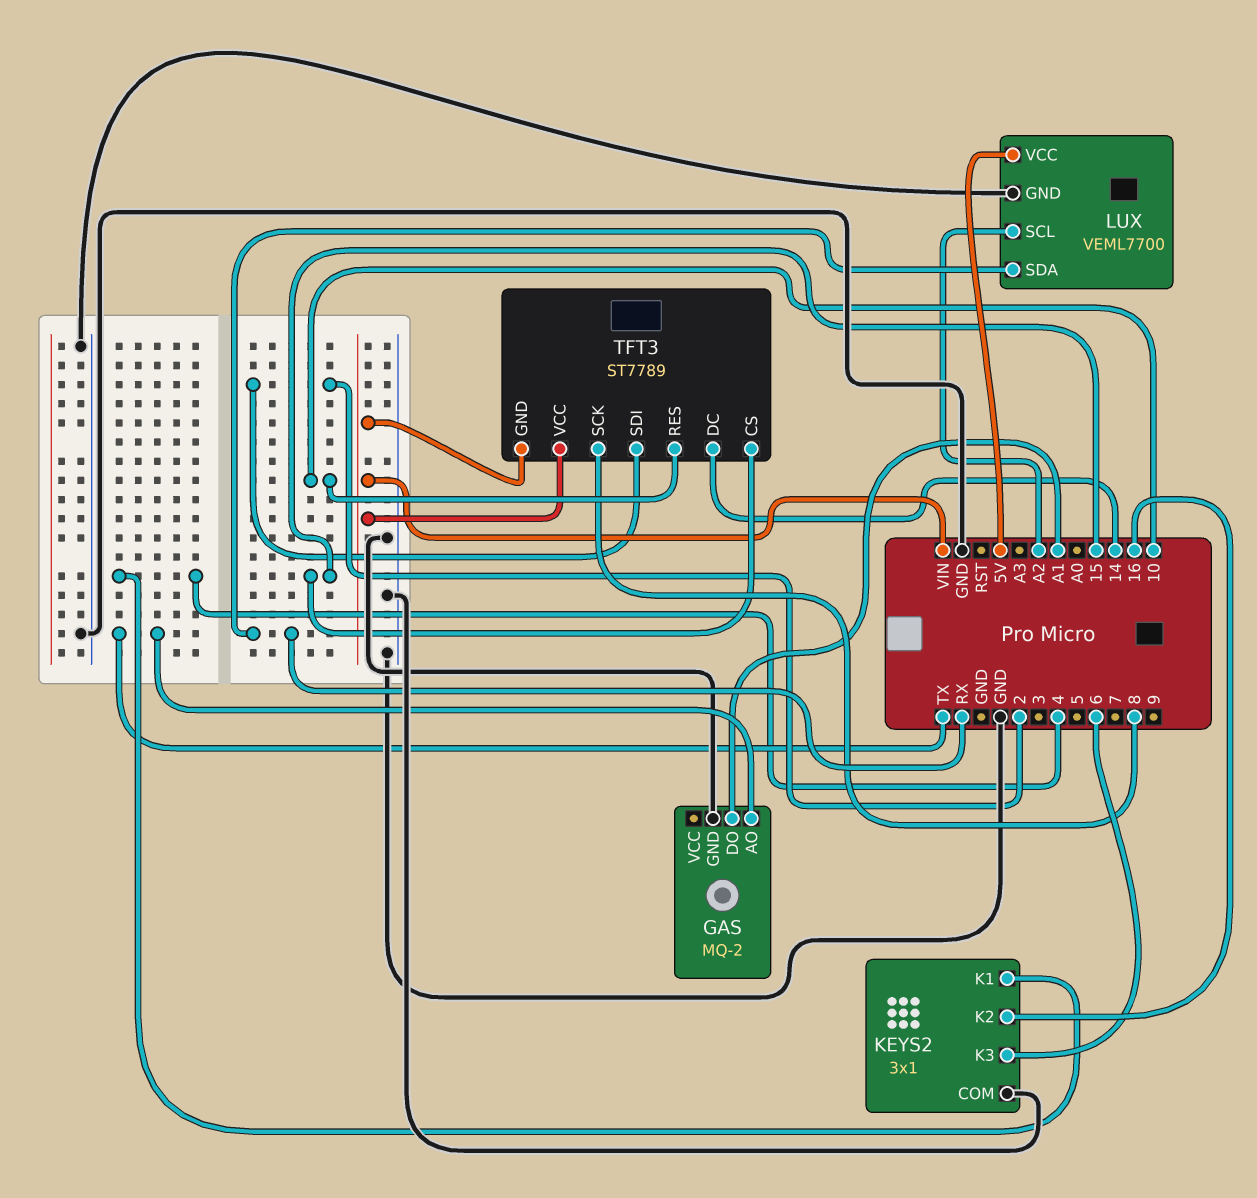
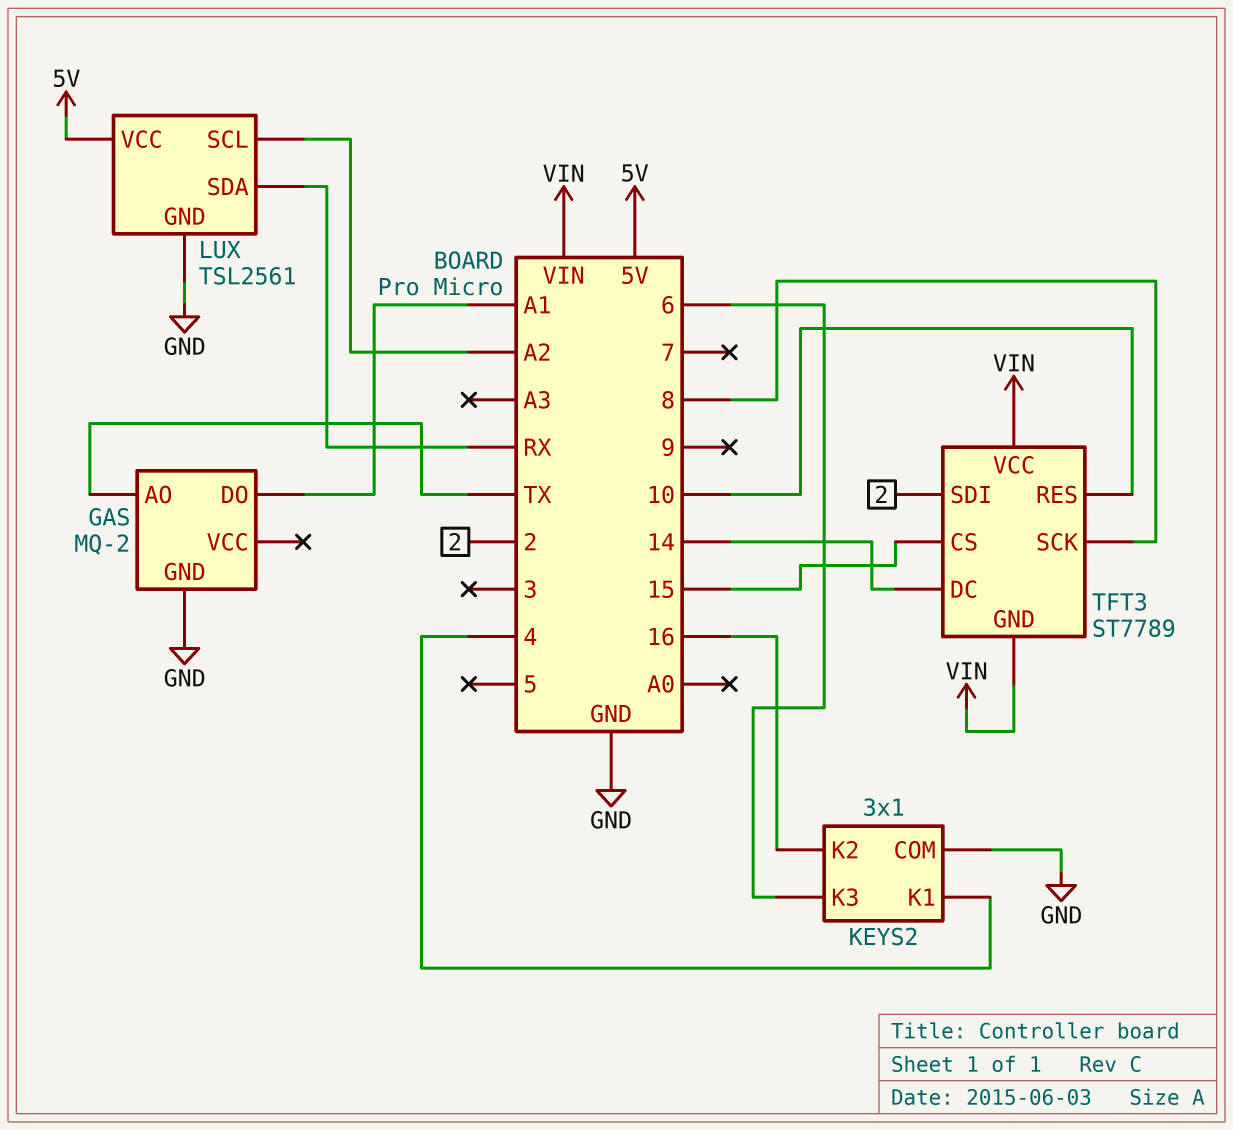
LUX: VEML7700 -> TSL2561

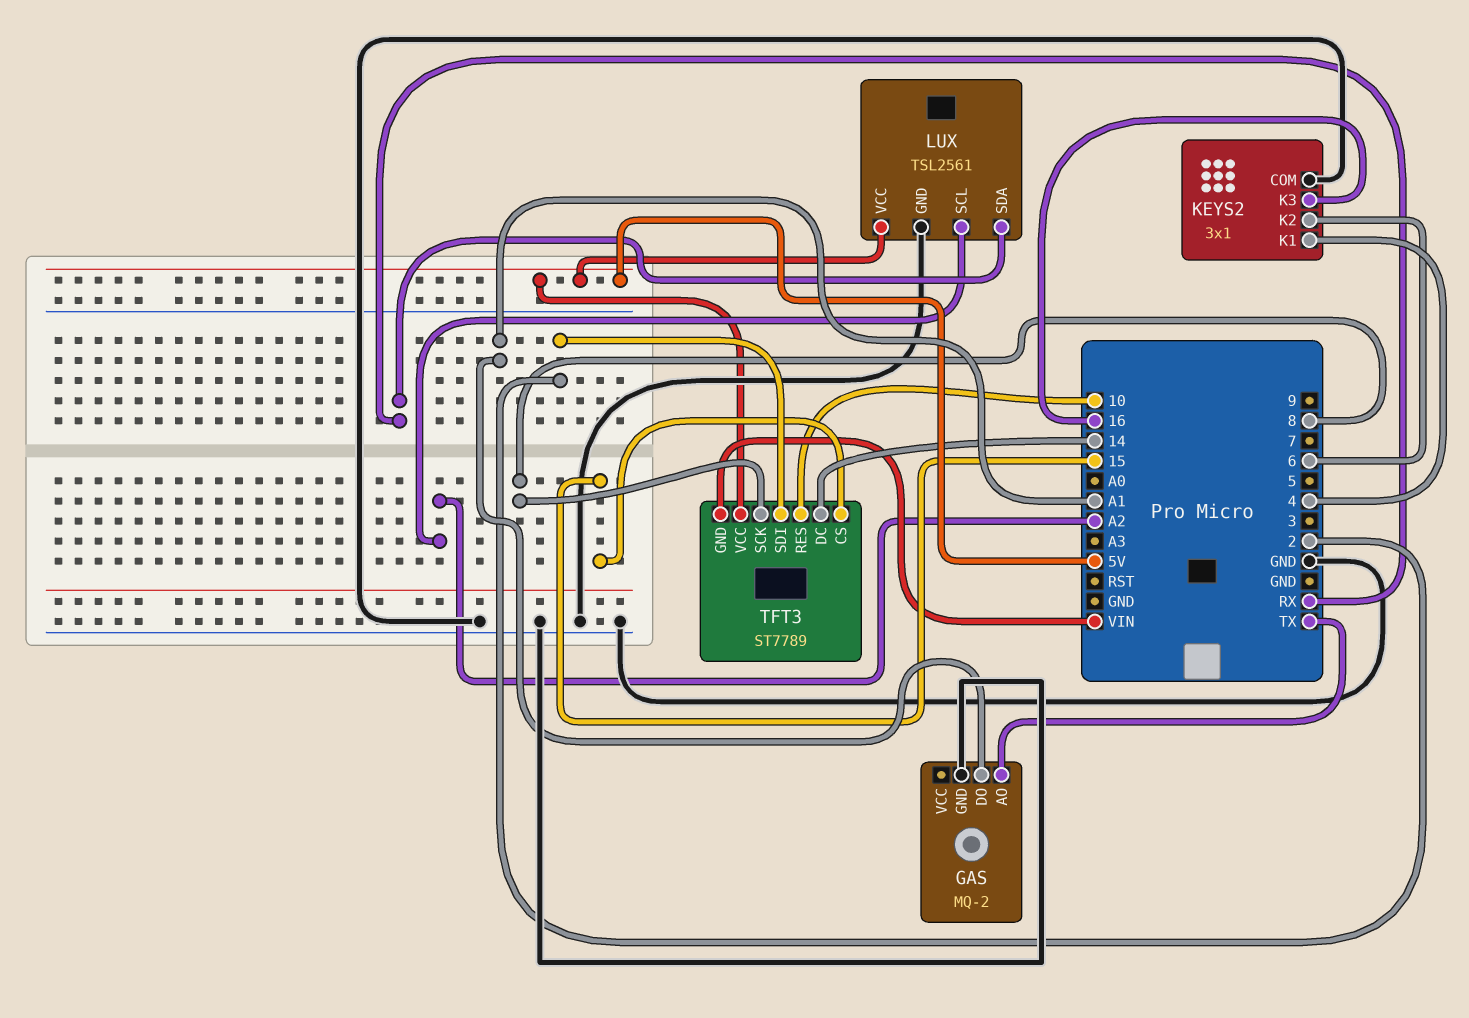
KEYS2 pin K2: 16 -> 6
KEYS2 pin K3: 6 -> 16
TFT3 pin VCC: VIN -> 5V

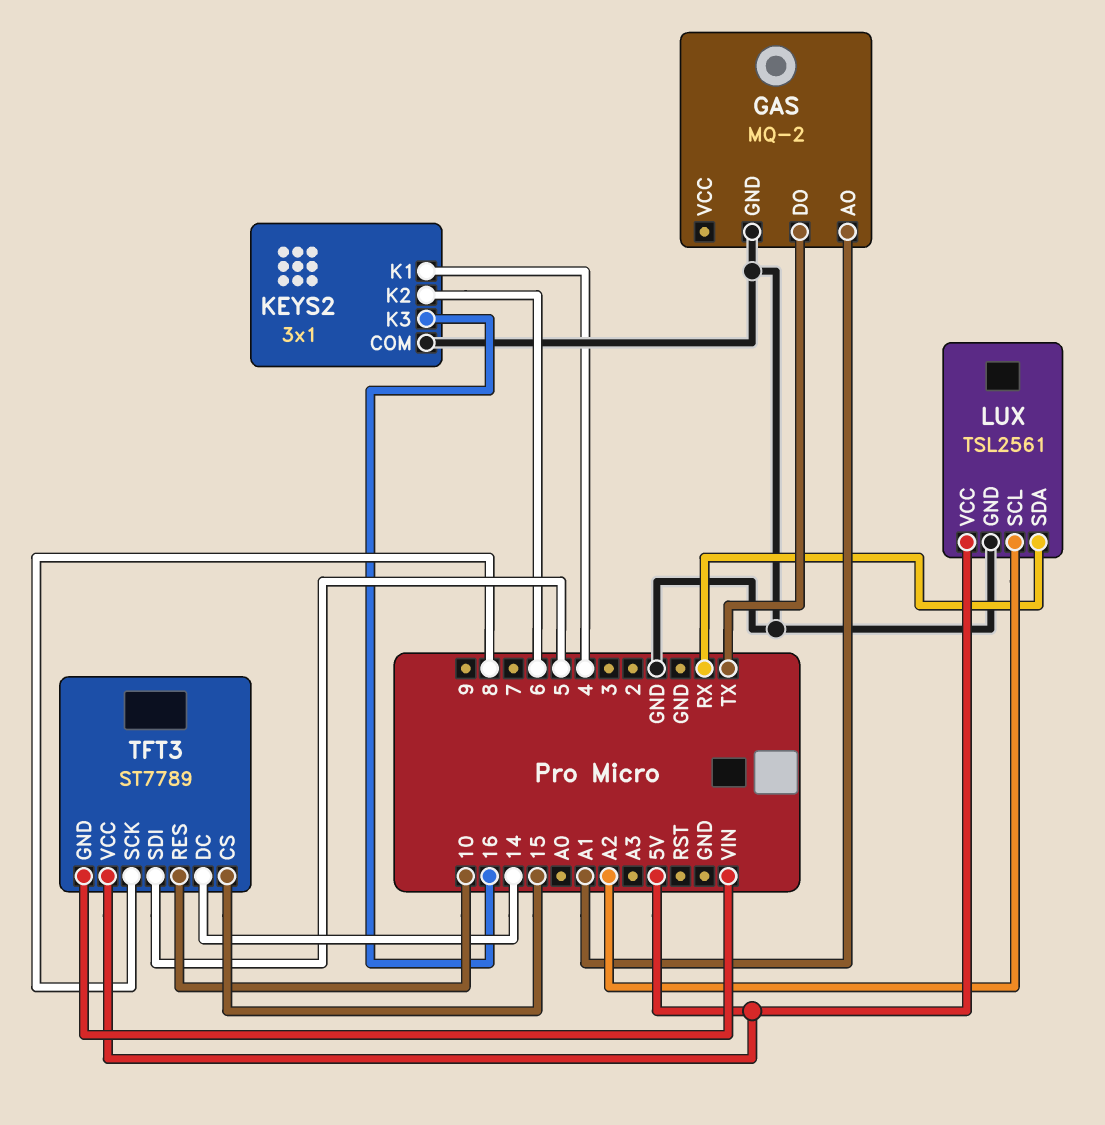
GAS pin AO: TX -> A1
GAS pin DO: A1 -> TX
TFT3 pin SDI: 2 -> 5

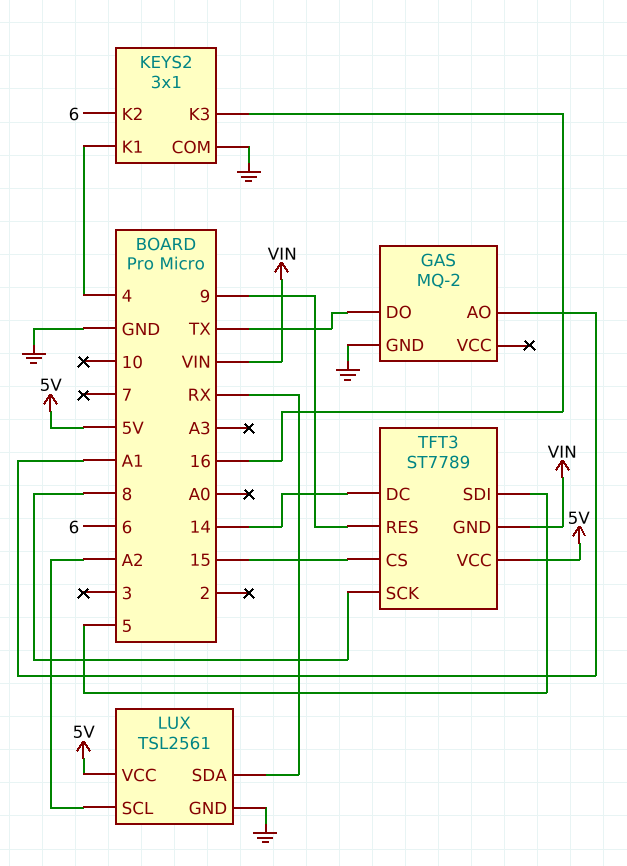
TFT3 pin RES: 10 -> 9

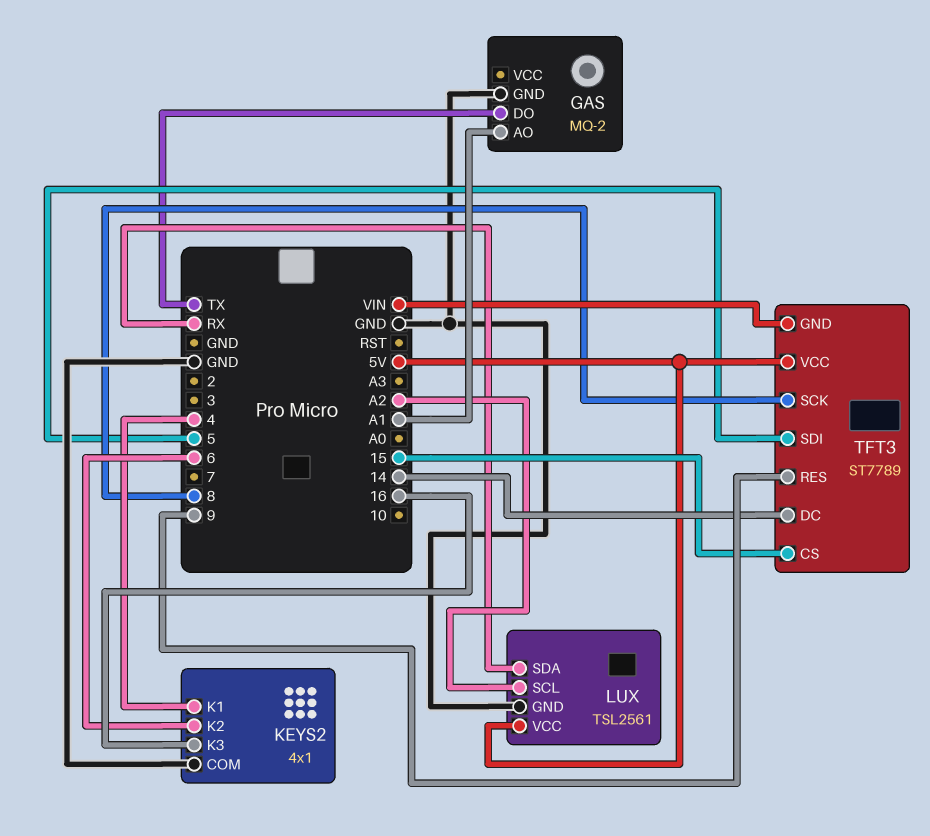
KEYS2: 3x1 -> 4x1

